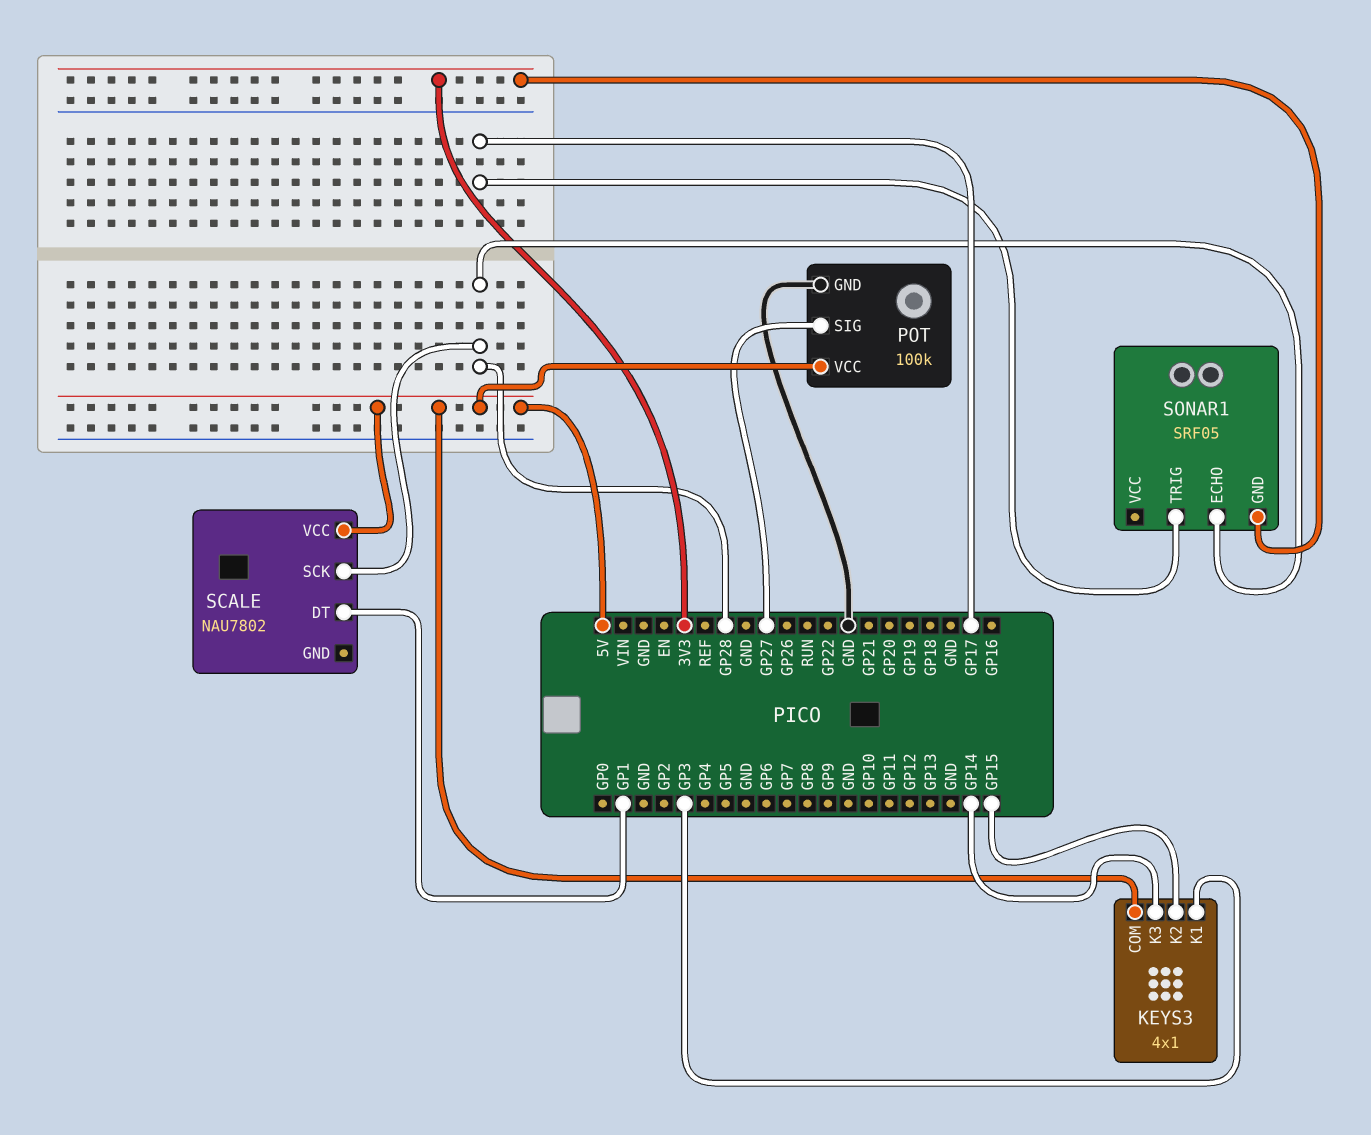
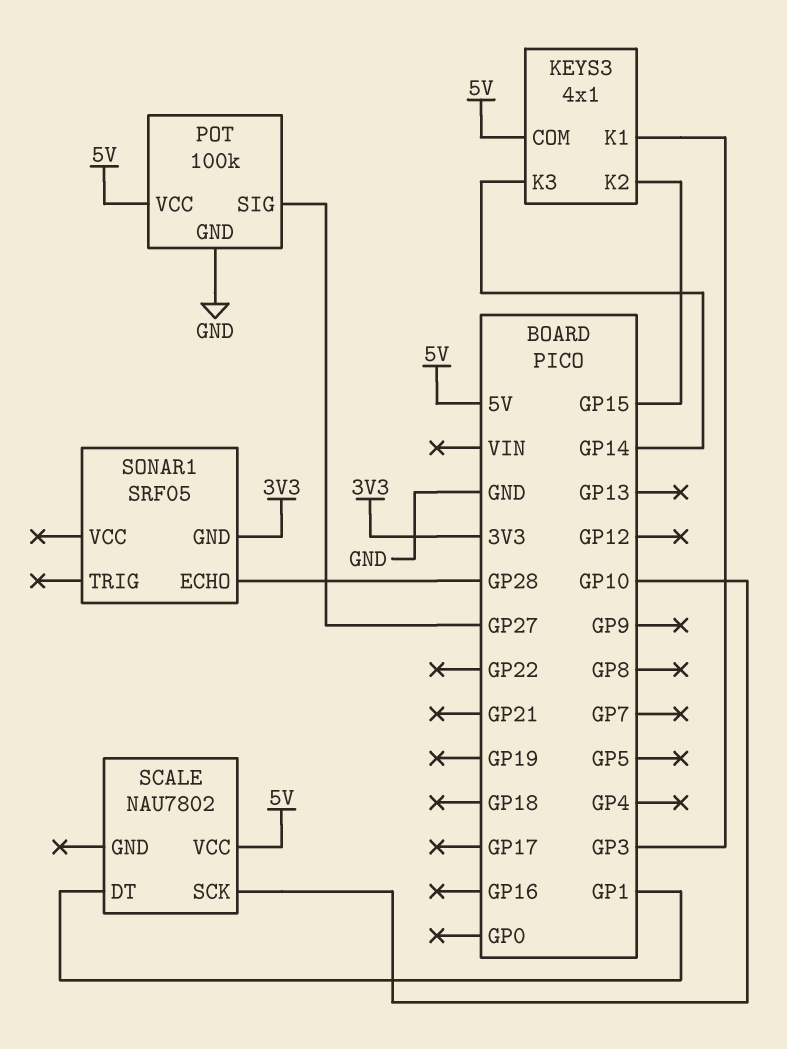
SCALE pin SCK: GP28 -> GP10
SONAR1 pin TRIG: GP17 -> none

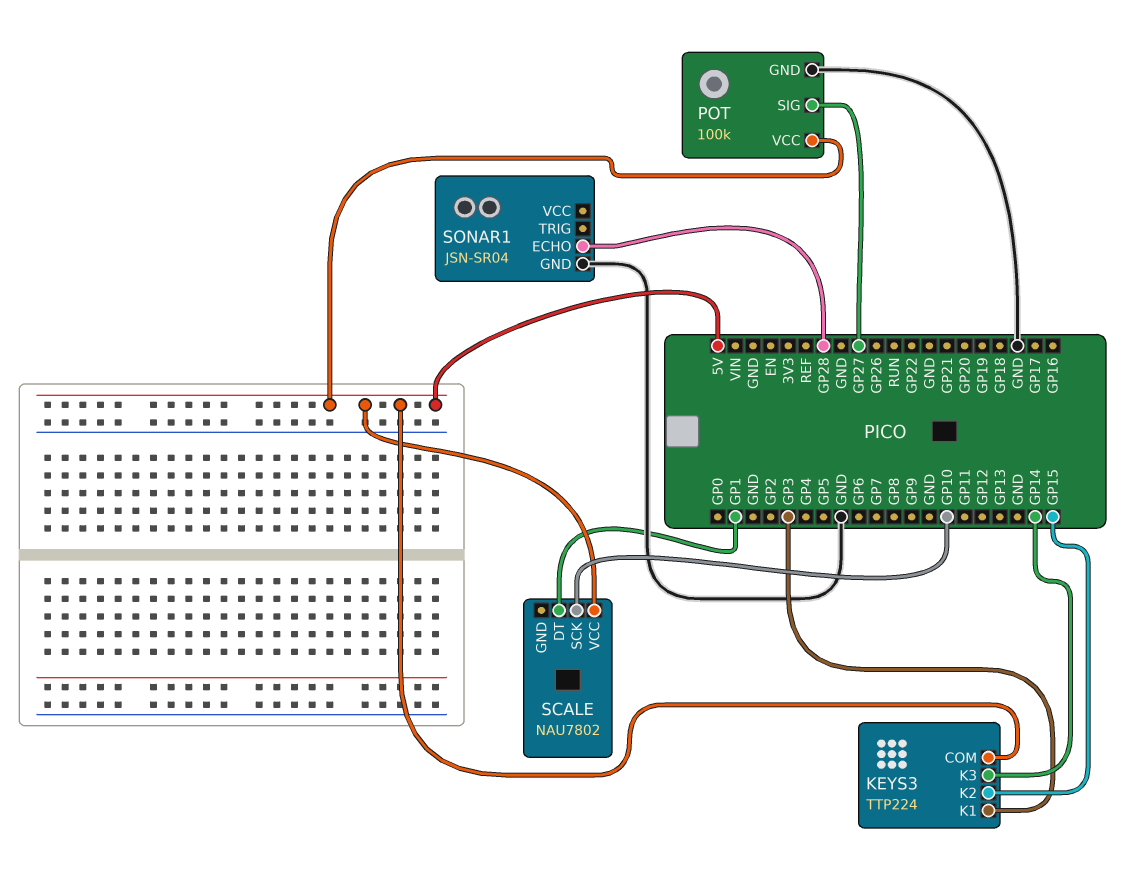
KEYS3: 4x1 -> TTP224
SONAR1: SRF05 -> JSN-SR04
SONAR1 pin GND: 3V3 -> GND

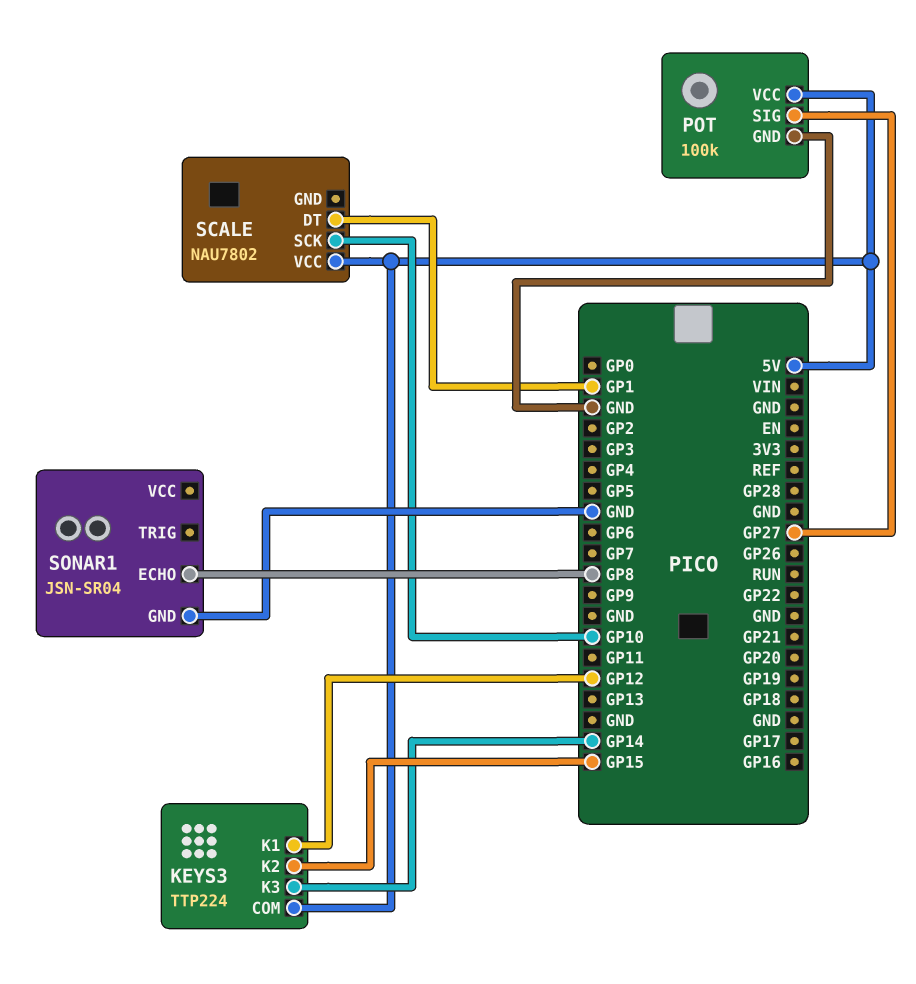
KEYS3 pin K1: GP3 -> GP12
SONAR1 pin ECHO: GP28 -> GP8

